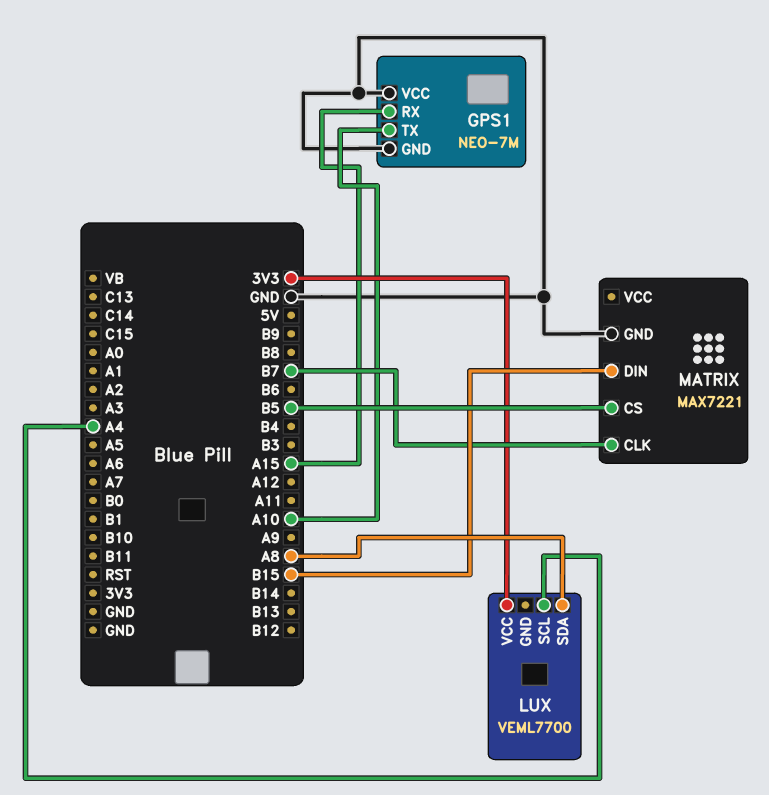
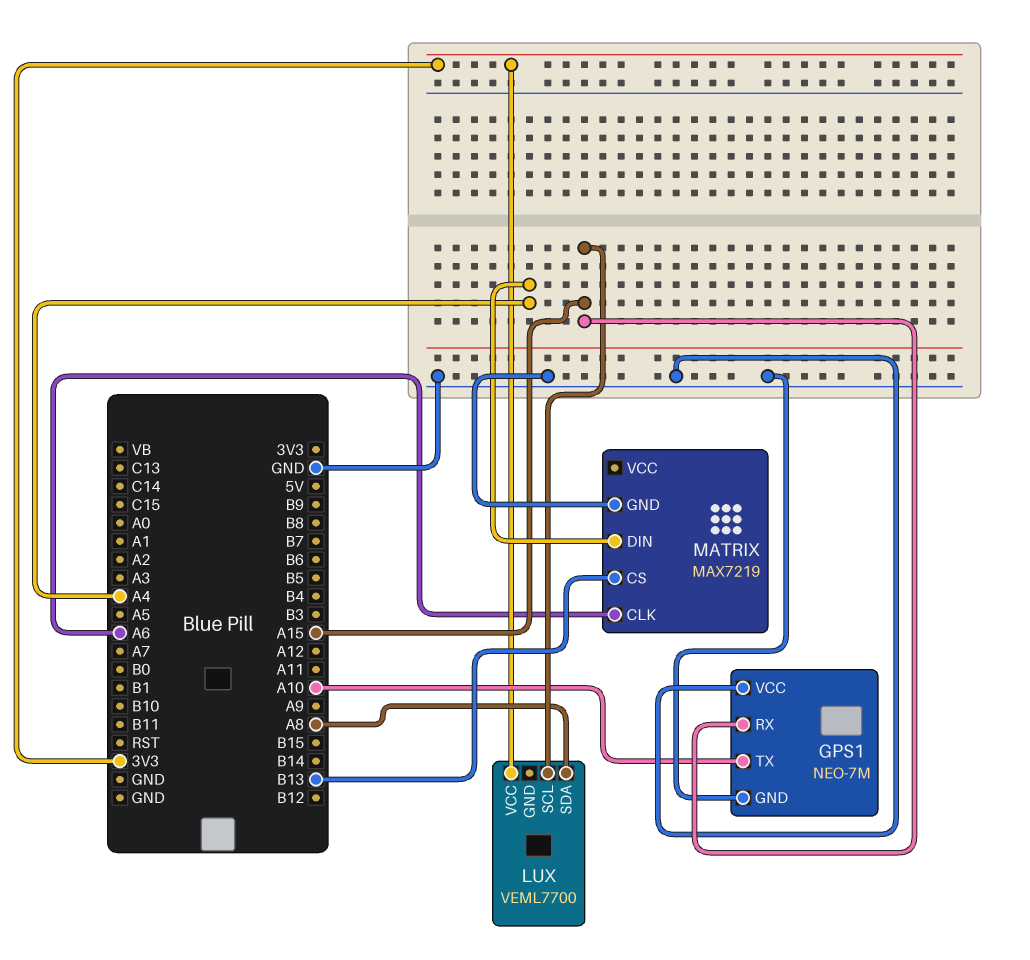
LUX pin SCL: A4 -> A15
MATRIX: MAX7221 -> MAX7219
MATRIX pin CLK: B7 -> A6
MATRIX pin CS: B5 -> B13
MATRIX pin DIN: B15 -> A4

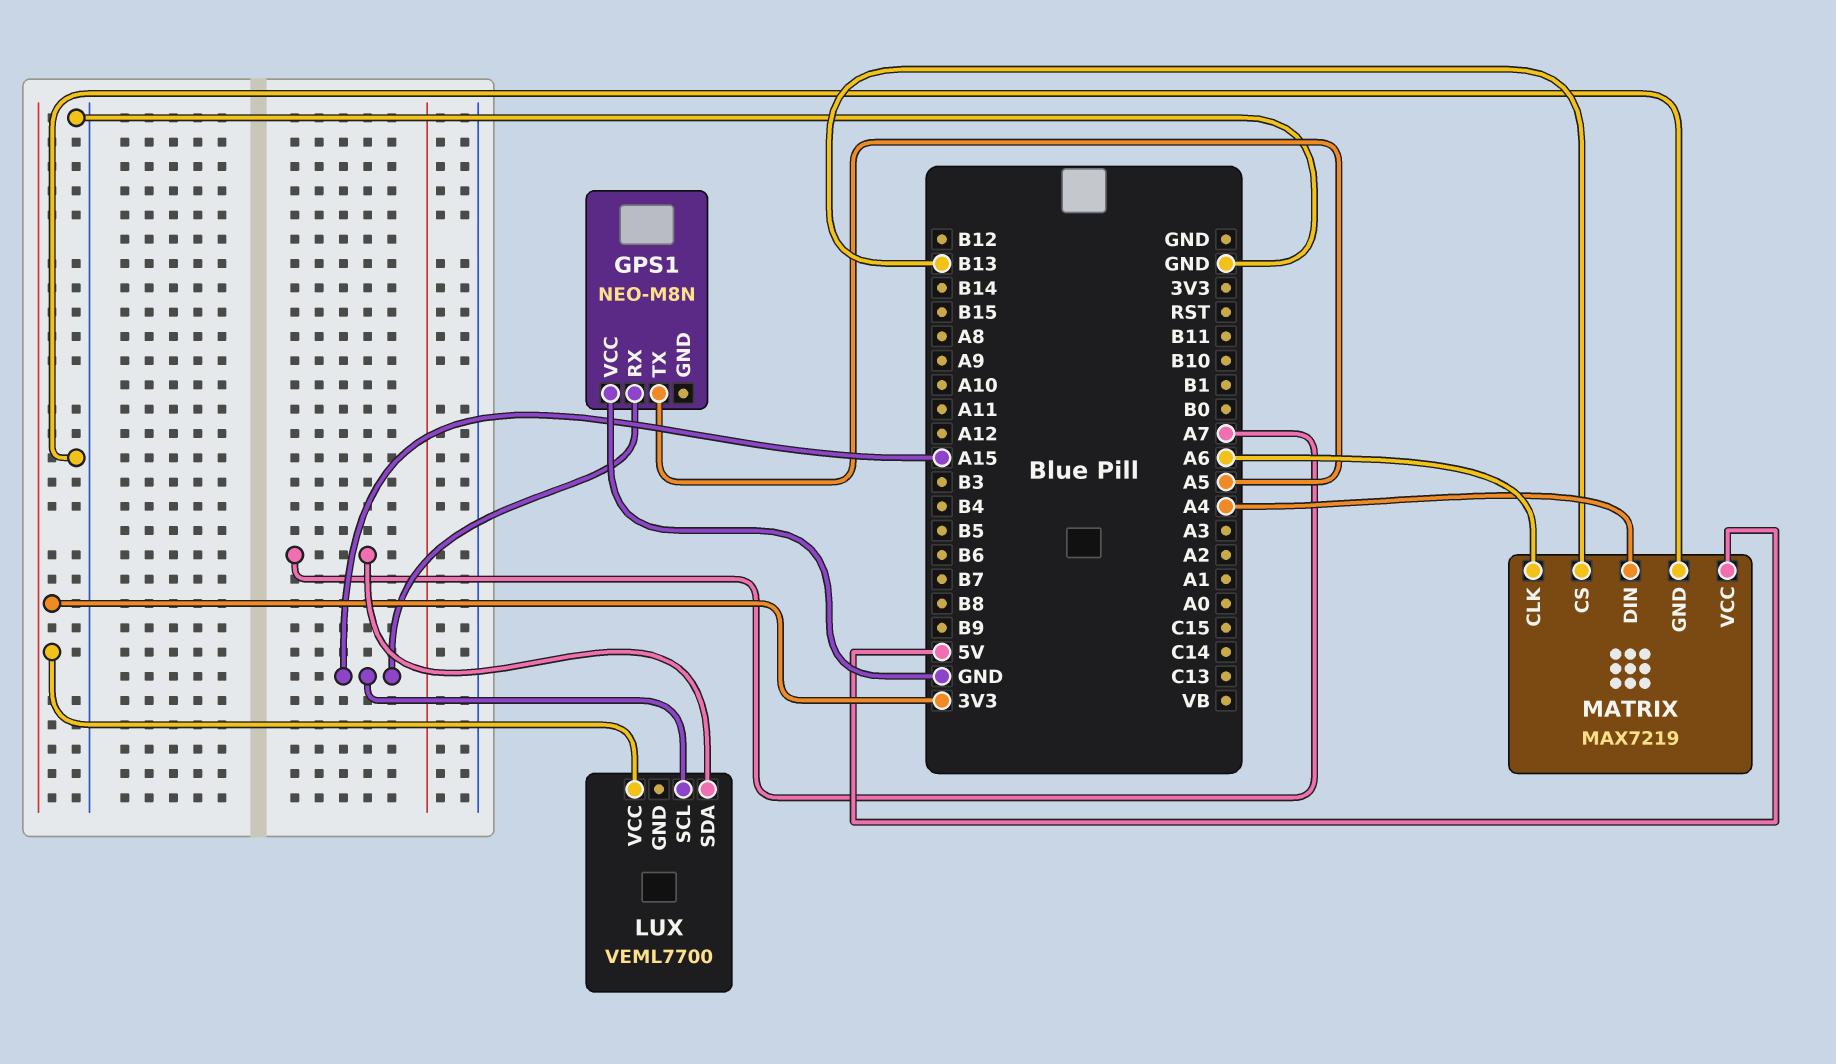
GPS1: NEO-7M -> NEO-M8N
GPS1 pin GND: GND -> none
GPS1 pin TX: A10 -> A5
LUX pin SDA: A8 -> A7
MATRIX pin VCC: none -> 5V

